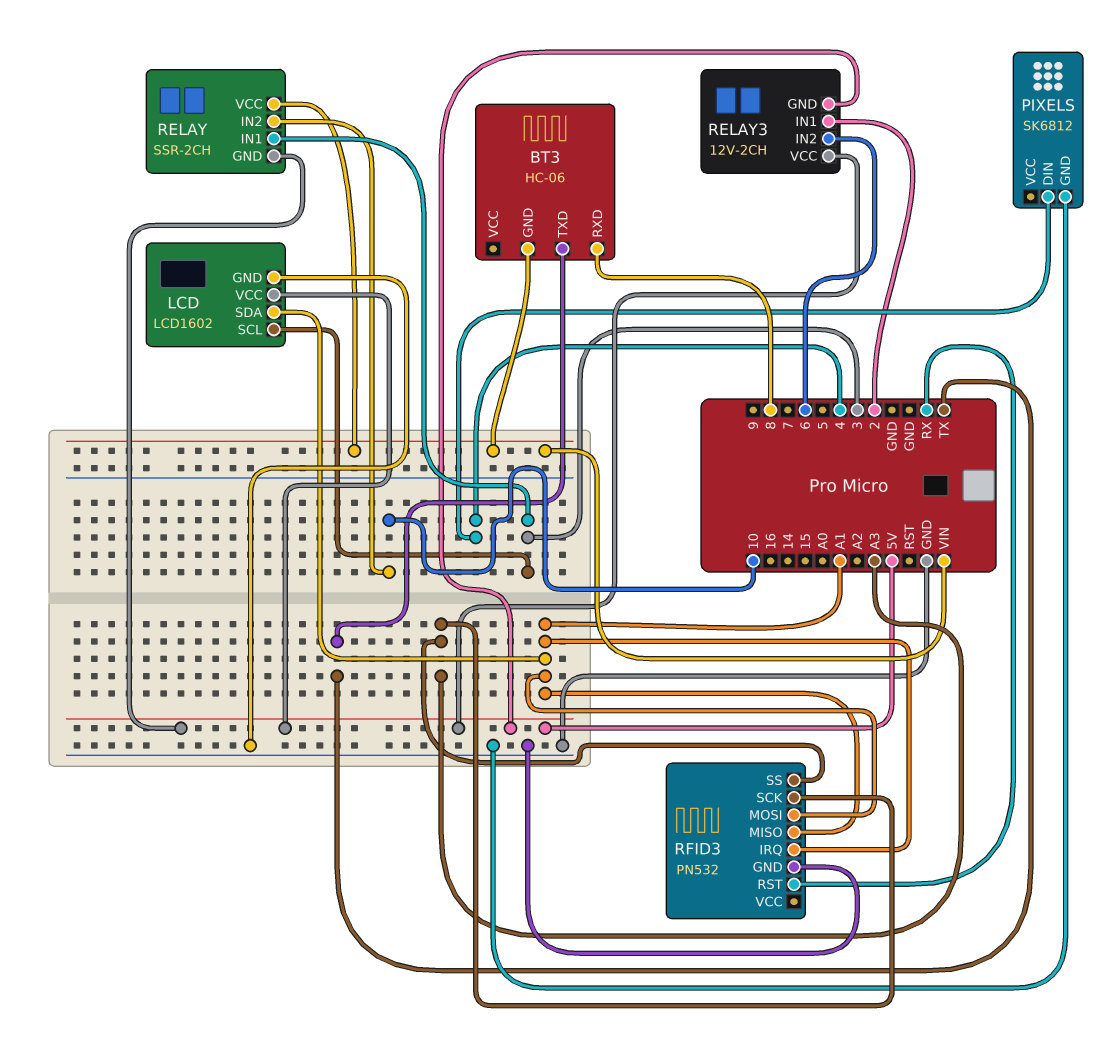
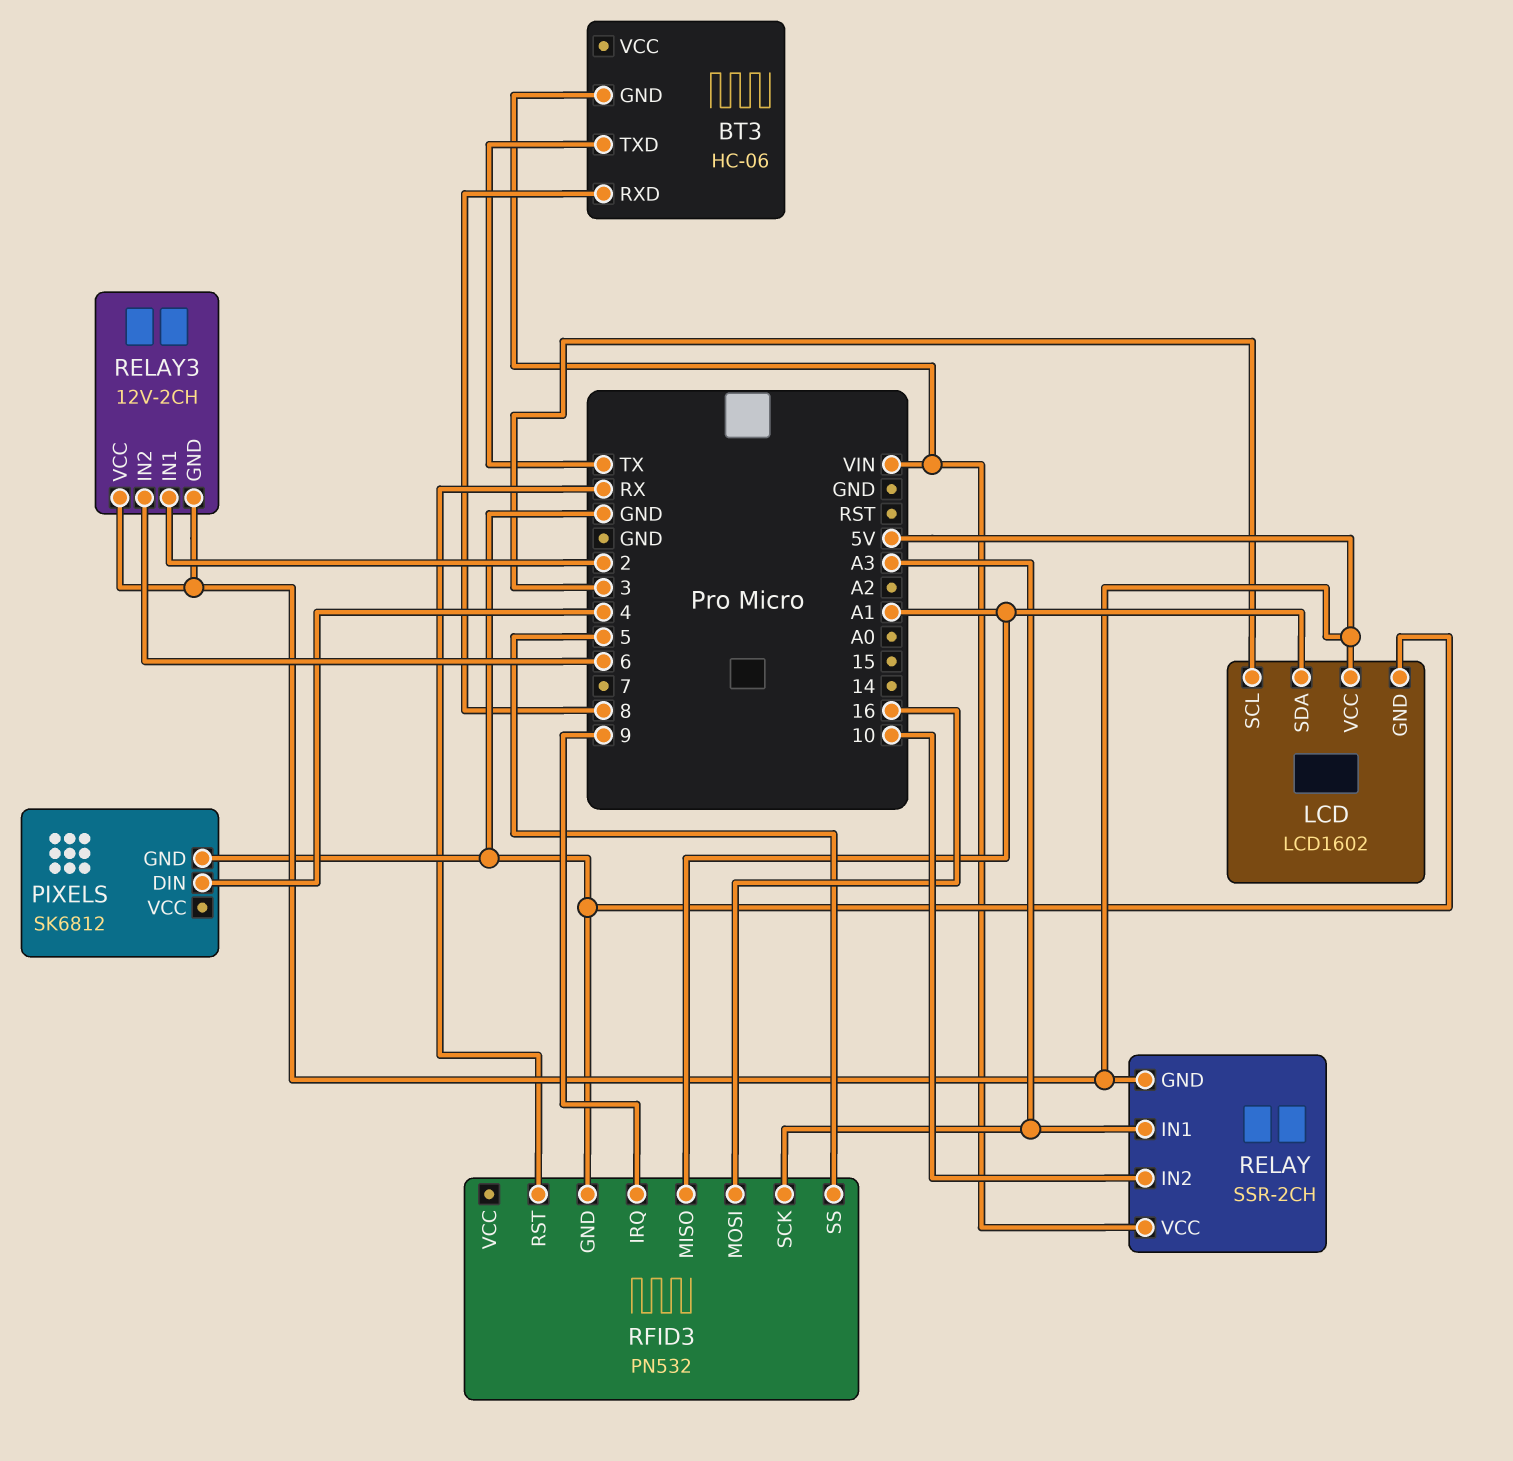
RELAY pin IN1: 3 -> A3
RFID3 pin IRQ: A1 -> 9
RFID3 pin MOSI: A1 -> 16
RFID3 pin SS: A3 -> 5

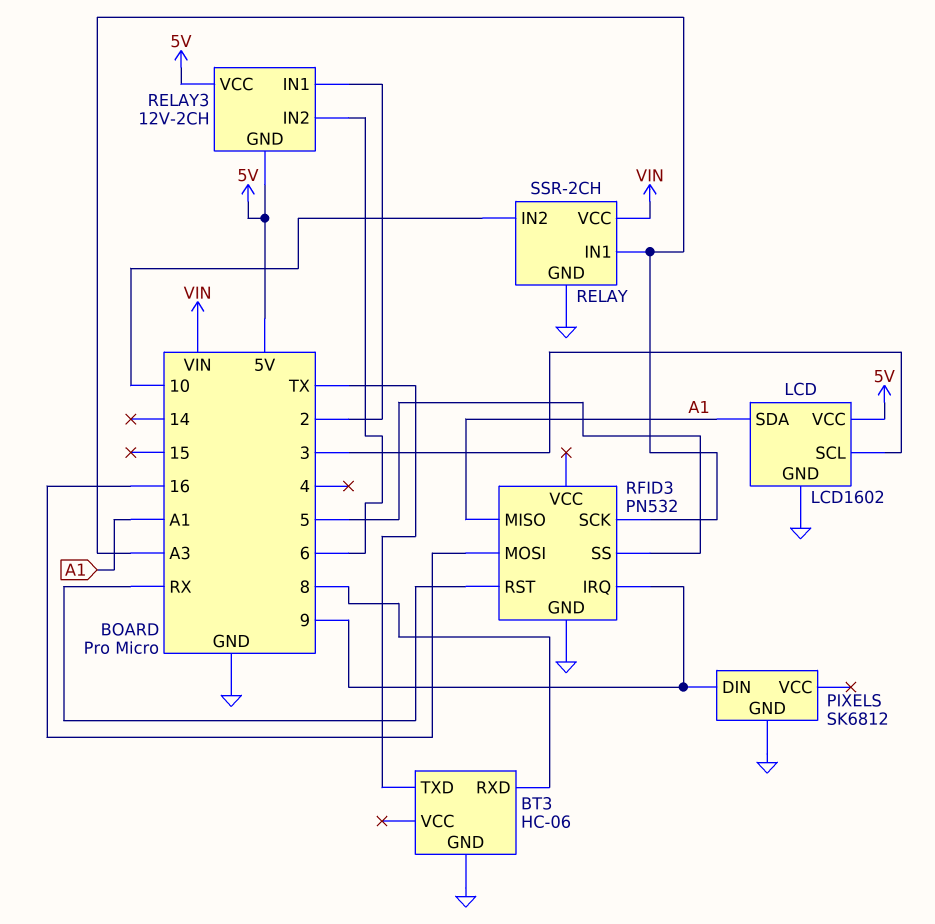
BT3 pin GND: VIN -> GND
PIXELS pin DIN: 4 -> 9
RELAY pin GND: 5V -> GND

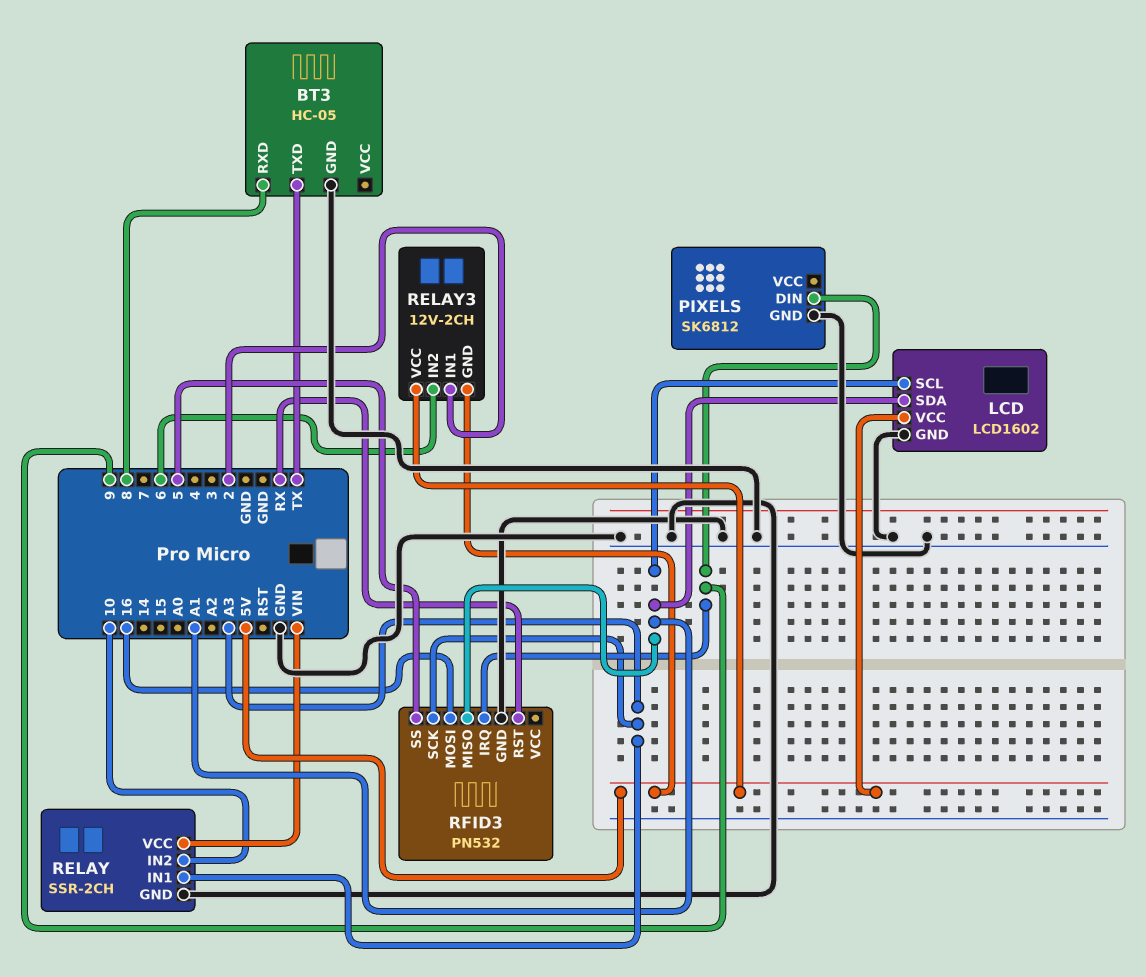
BT3: HC-06 -> HC-05
LCD pin SCL: 3 -> A1

